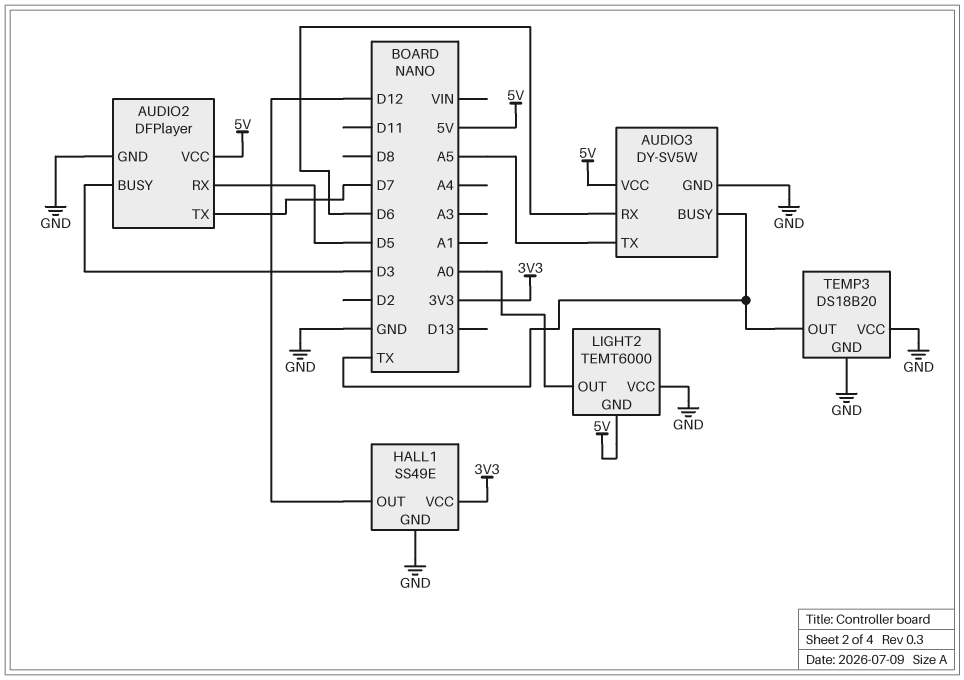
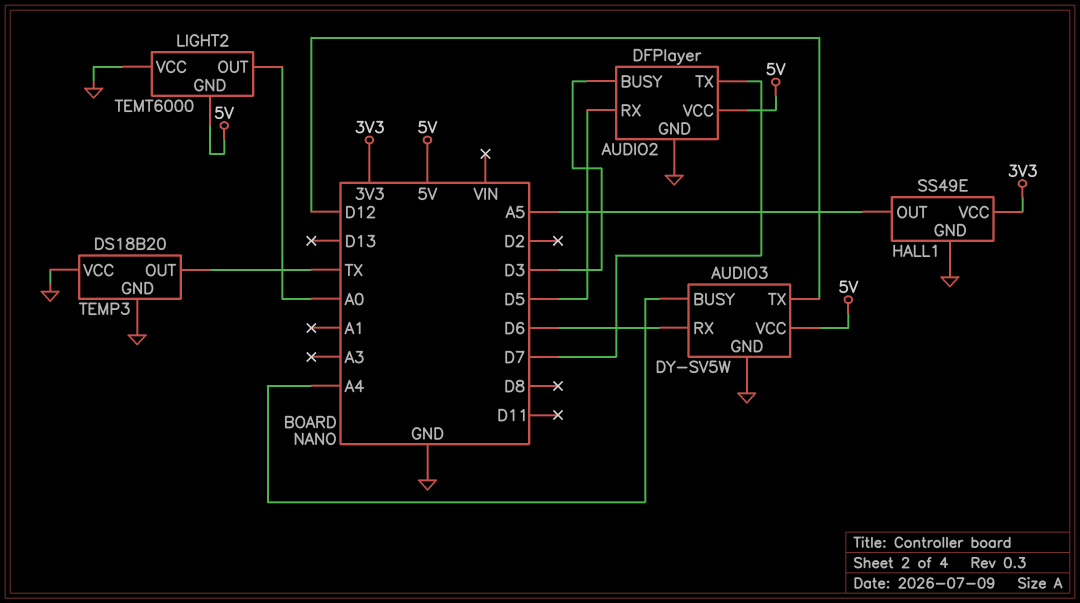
AUDIO3 pin BUSY: TX -> A4
AUDIO3 pin TX: A5 -> D12
HALL1 pin OUT: D12 -> A5

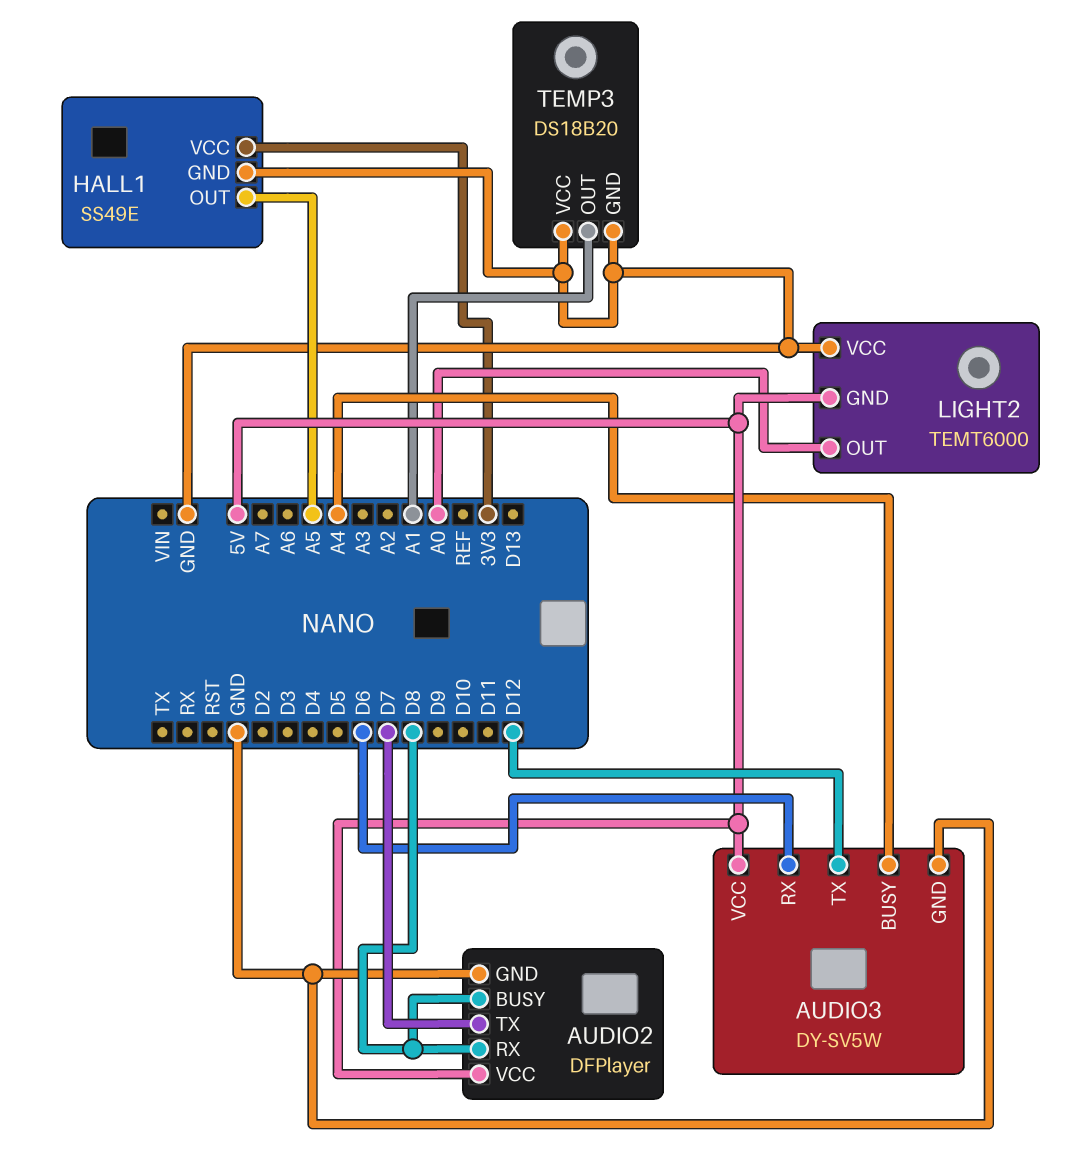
AUDIO2 pin BUSY: D3 -> D8
AUDIO2 pin RX: D5 -> D8
TEMP3 pin OUT: TX -> A1

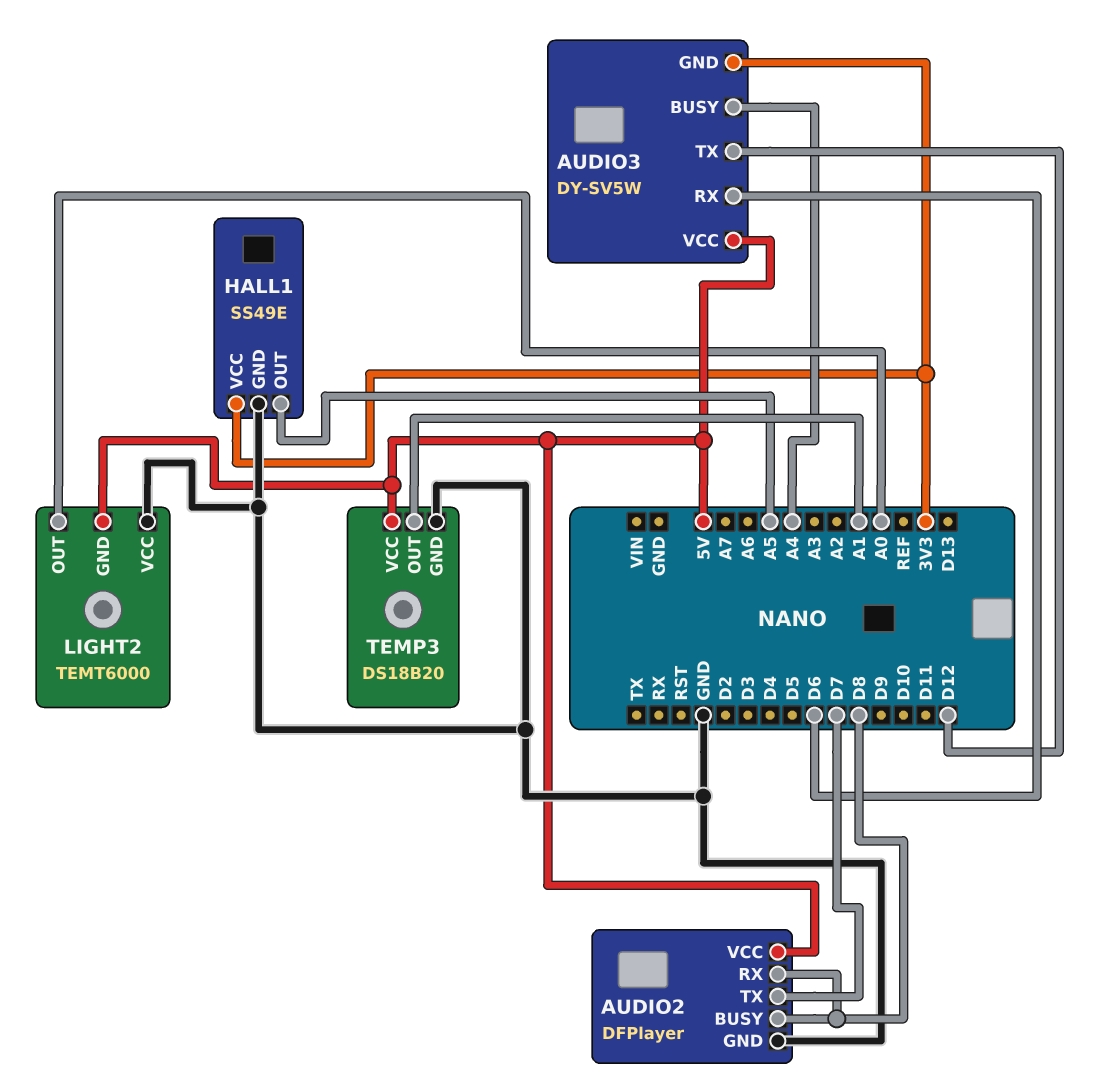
AUDIO3 pin GND: GND -> 3V3
TEMP3 pin VCC: GND -> 5V

